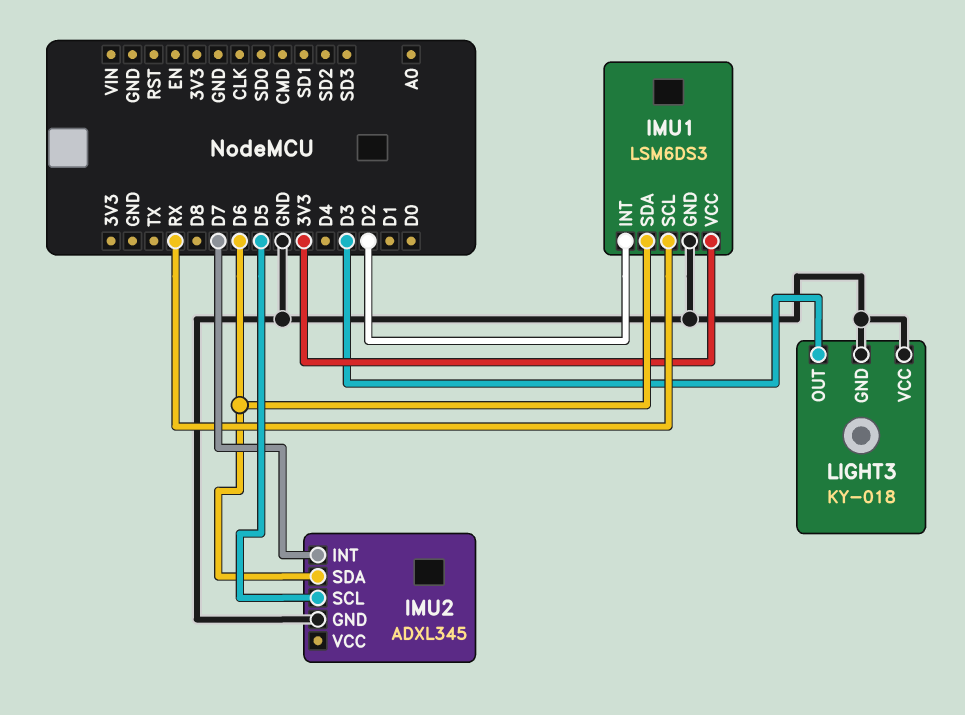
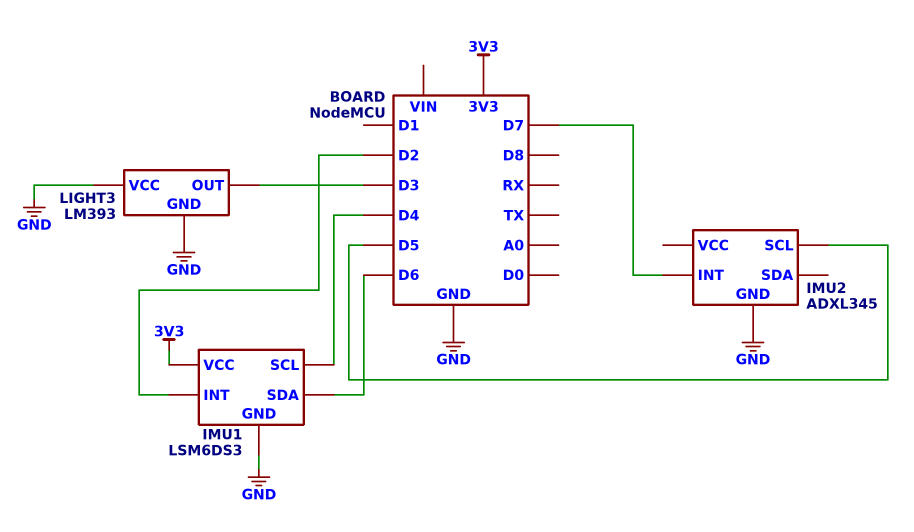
IMU1 pin SCL: RX -> D4
IMU2 pin SDA: D6 -> none
LIGHT3: KY-018 -> LM393

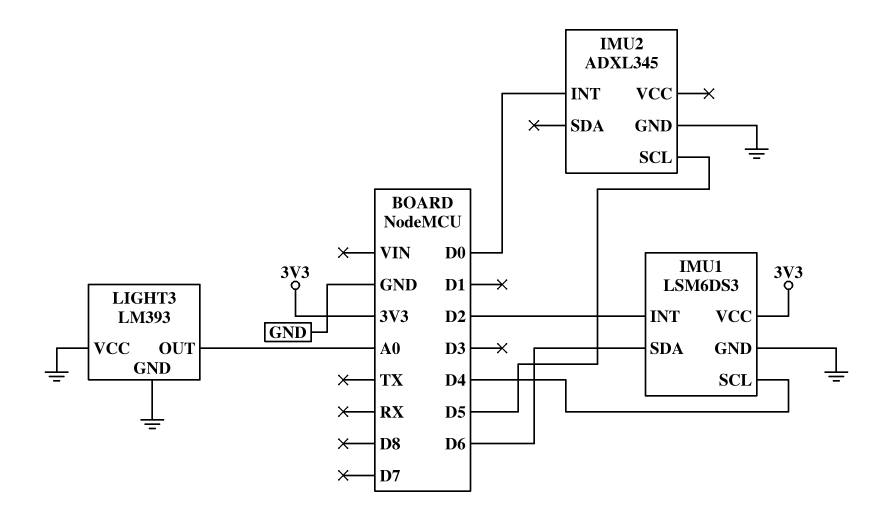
IMU2 pin INT: D7 -> D0
LIGHT3 pin OUT: D3 -> A0

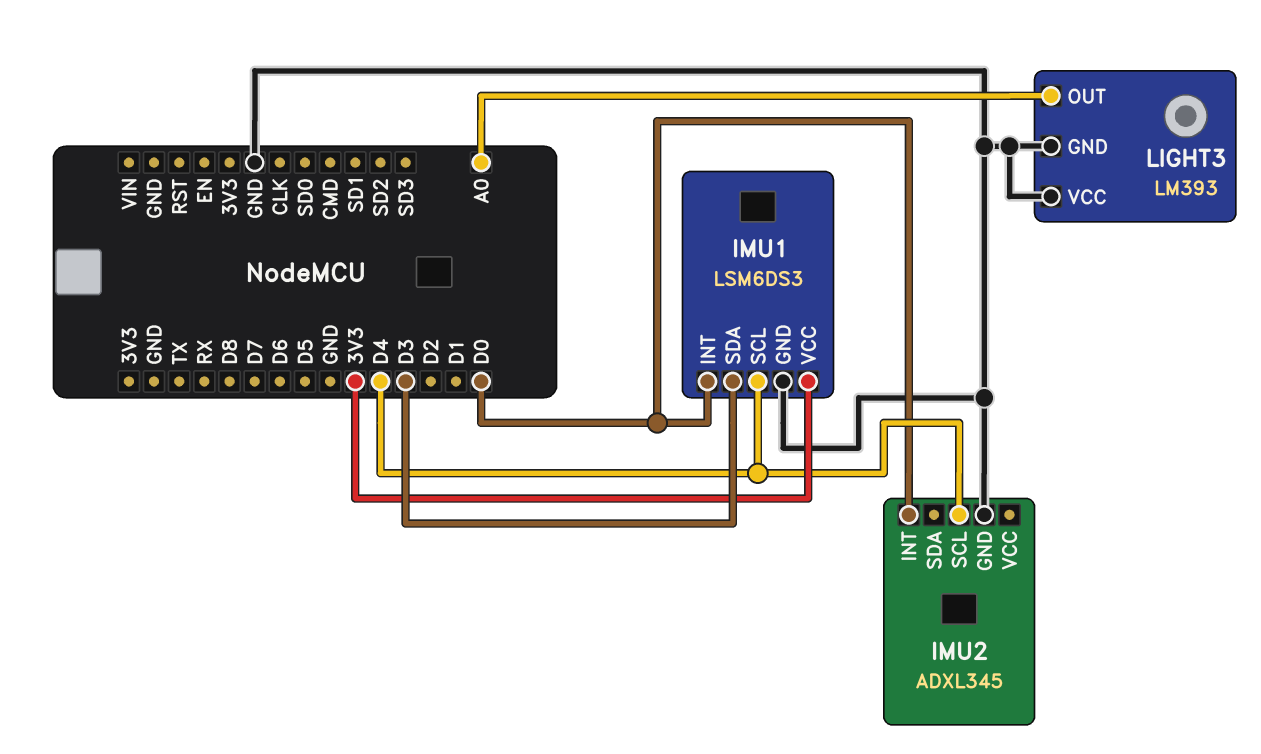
IMU1 pin INT: D2 -> D0
IMU1 pin SDA: D6 -> D3
IMU2 pin SCL: D5 -> D4

